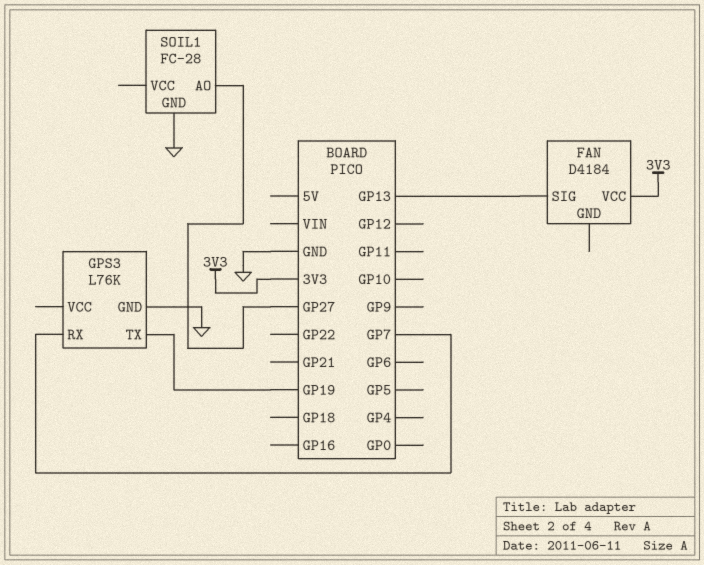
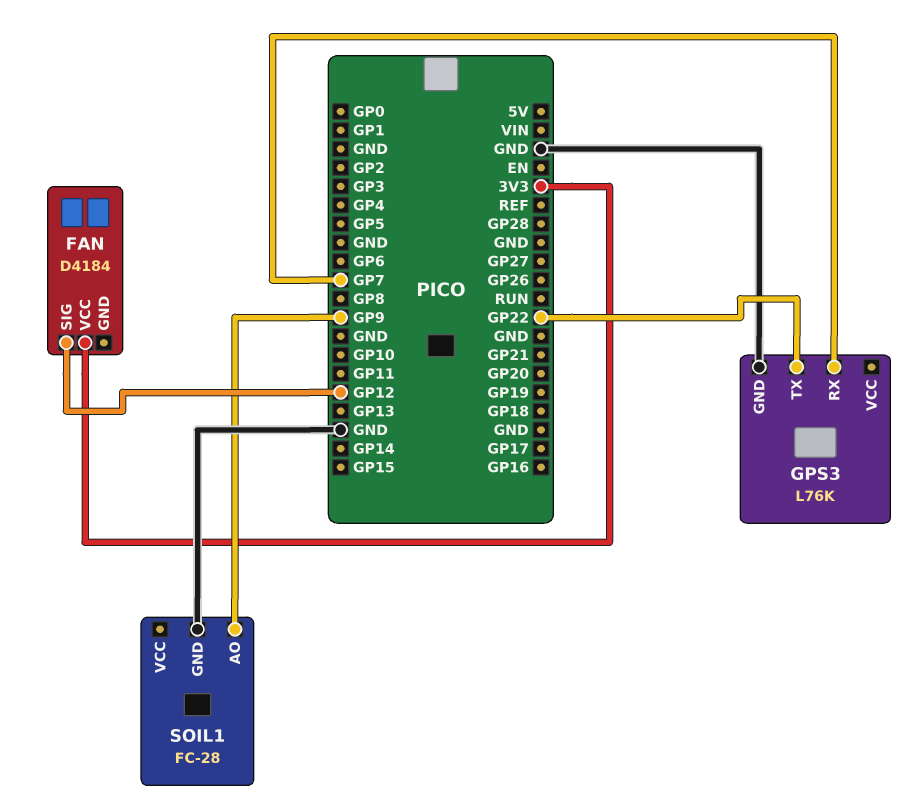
FAN pin SIG: GP13 -> GP12
GPS3 pin TX: GP19 -> GP22
SOIL1 pin AO: GP27 -> GP9

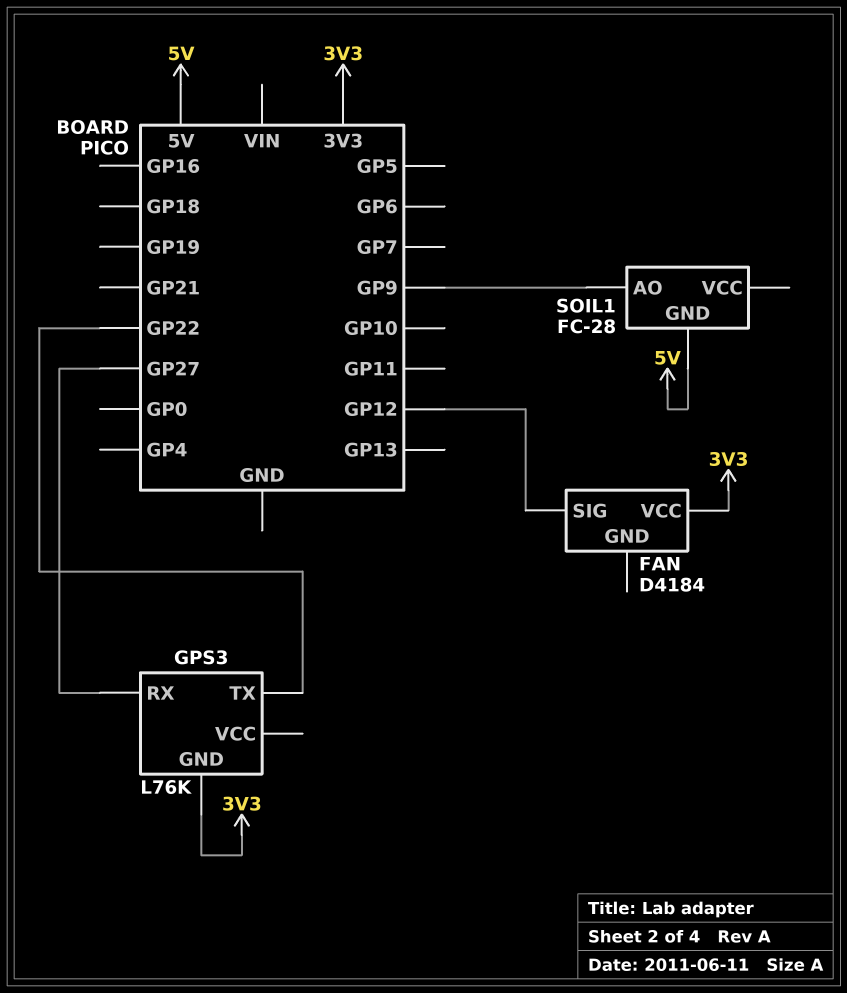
GPS3 pin GND: GND -> 3V3
GPS3 pin RX: GP7 -> GP27
SOIL1 pin GND: GND -> 5V

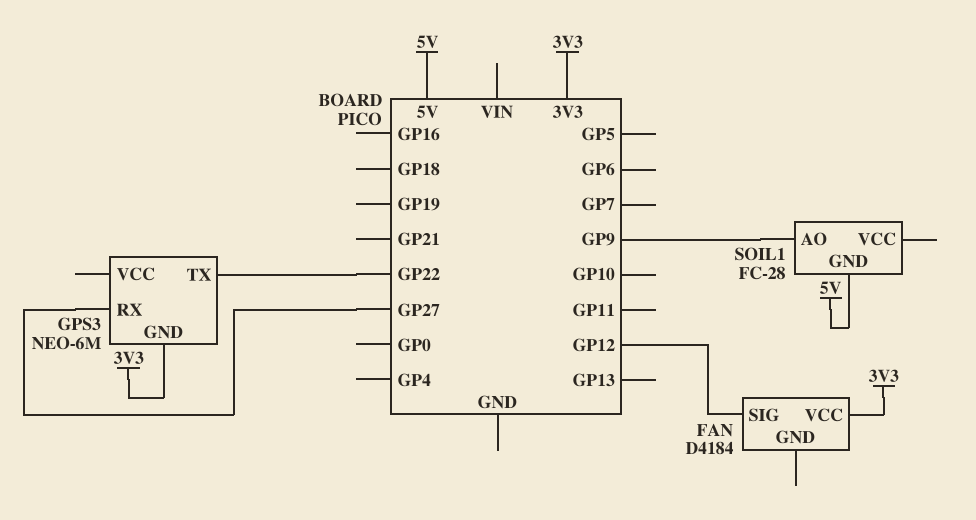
GPS3: L76K -> NEO-6M

